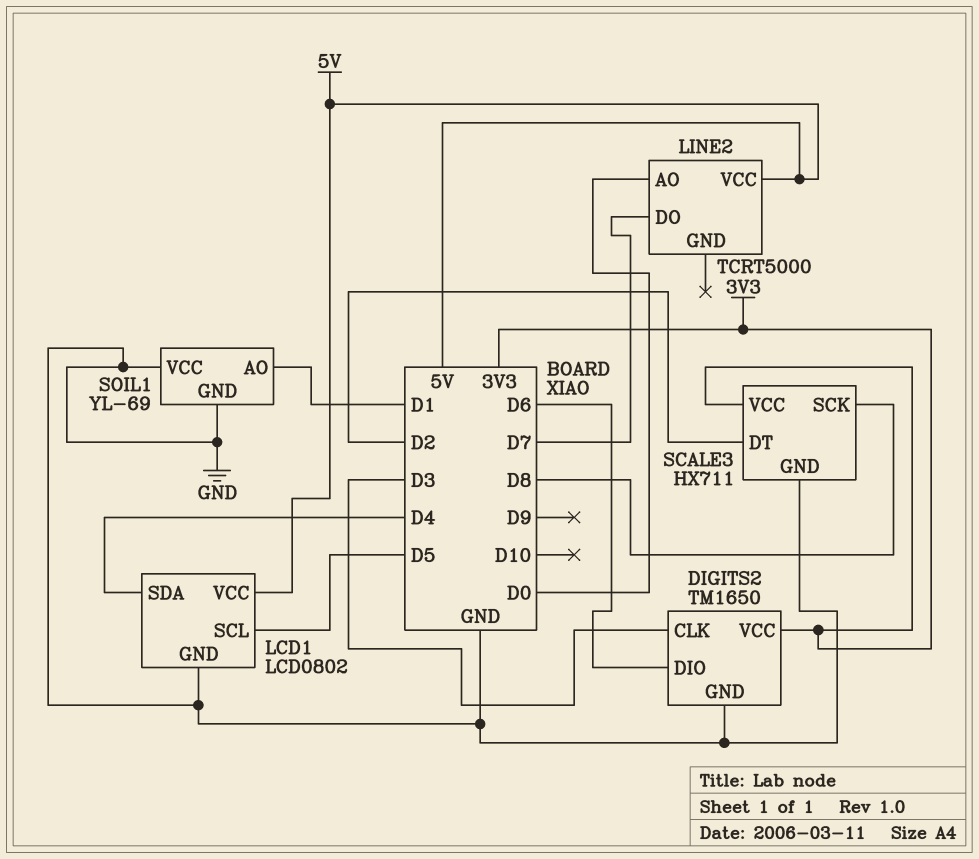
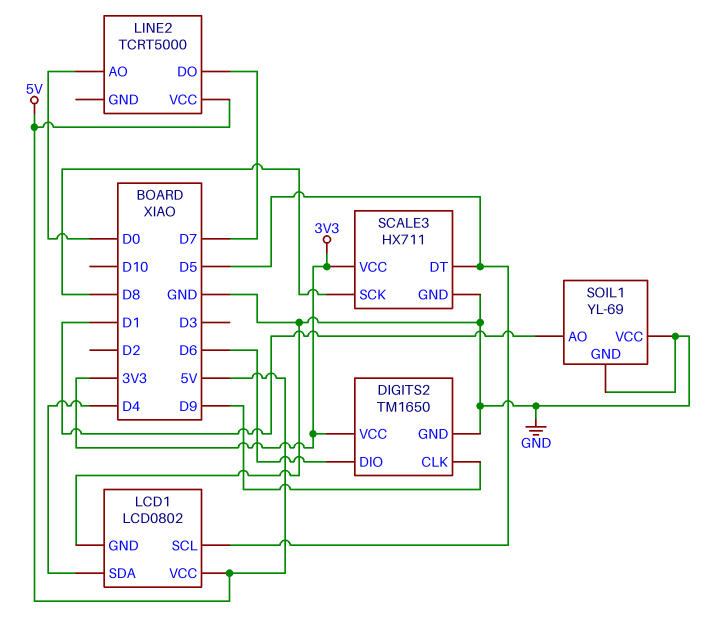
DIGITS2 pin CLK: D3 -> D9
SCALE3 pin DT: D2 -> D5

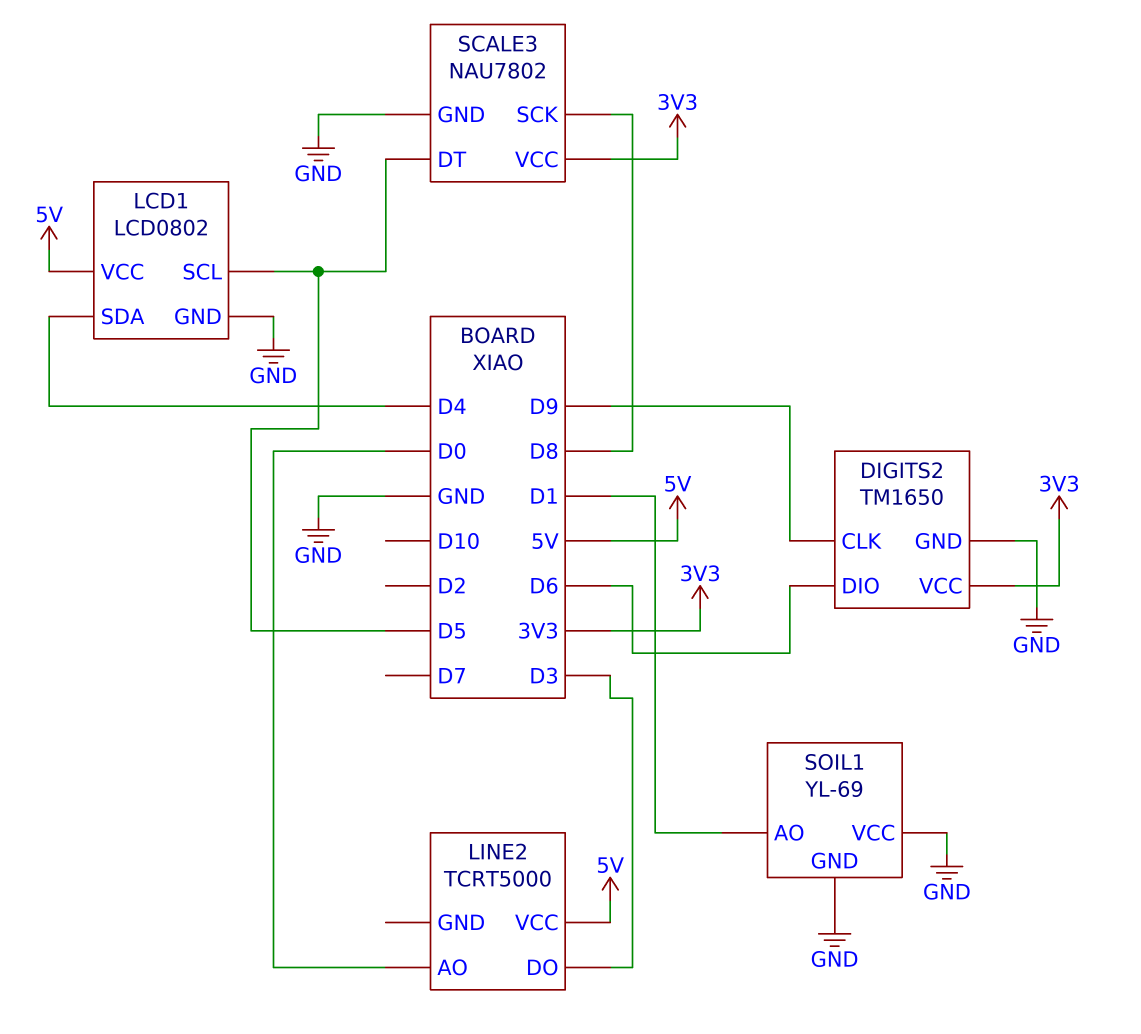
LINE2 pin DO: D7 -> D3
SCALE3: HX711 -> NAU7802

